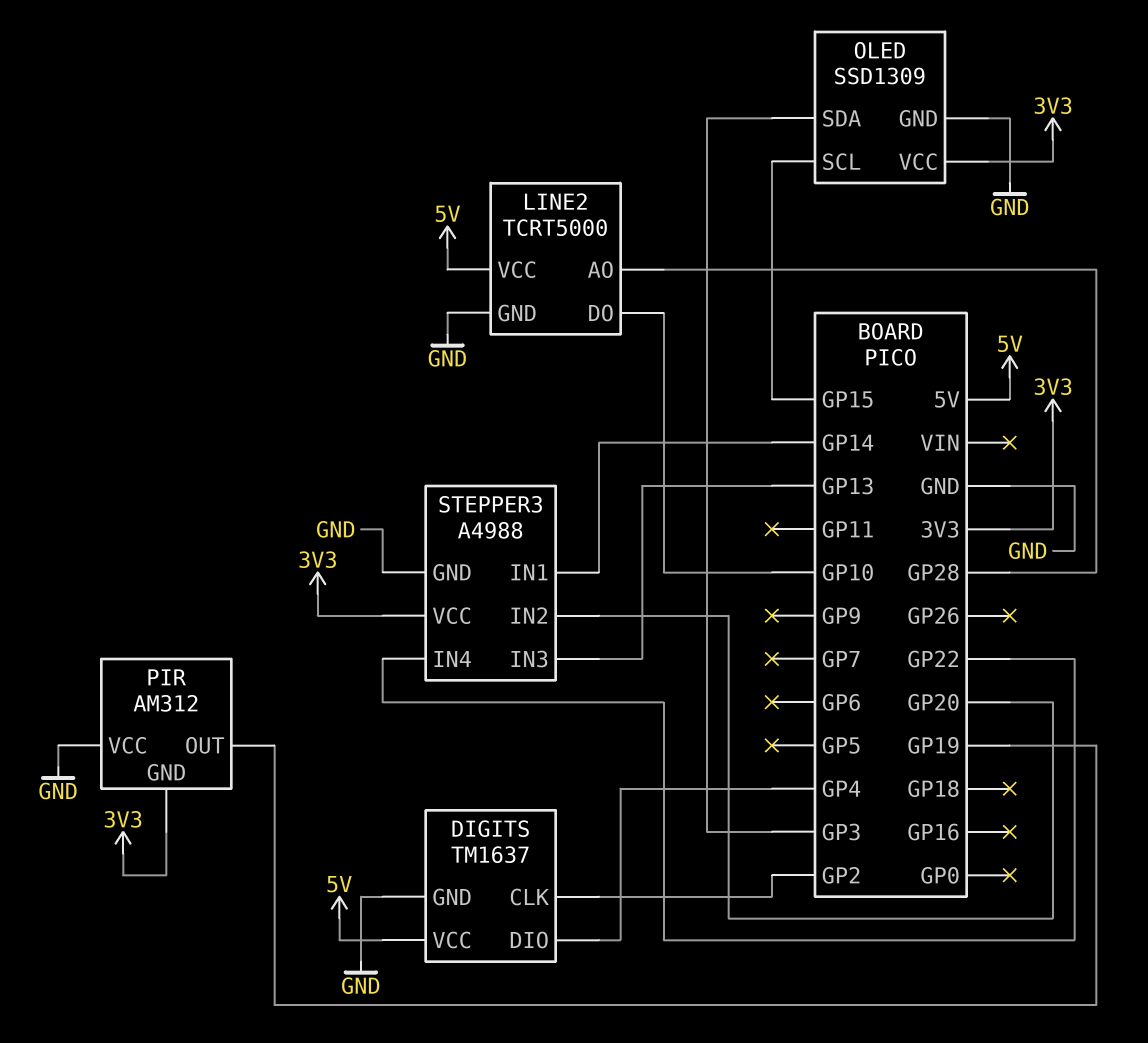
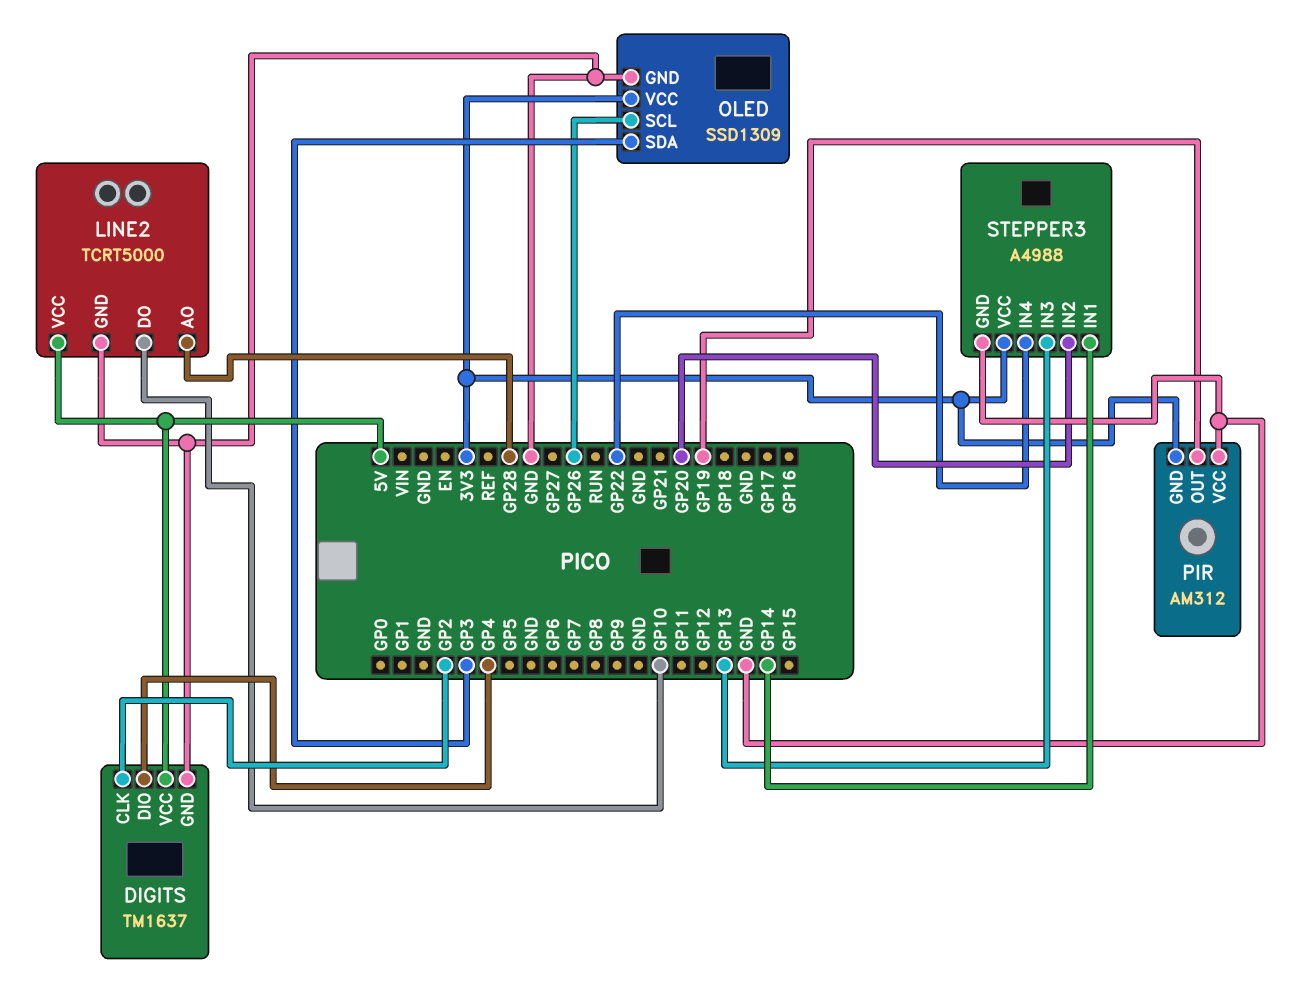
OLED pin SCL: GP15 -> GP26

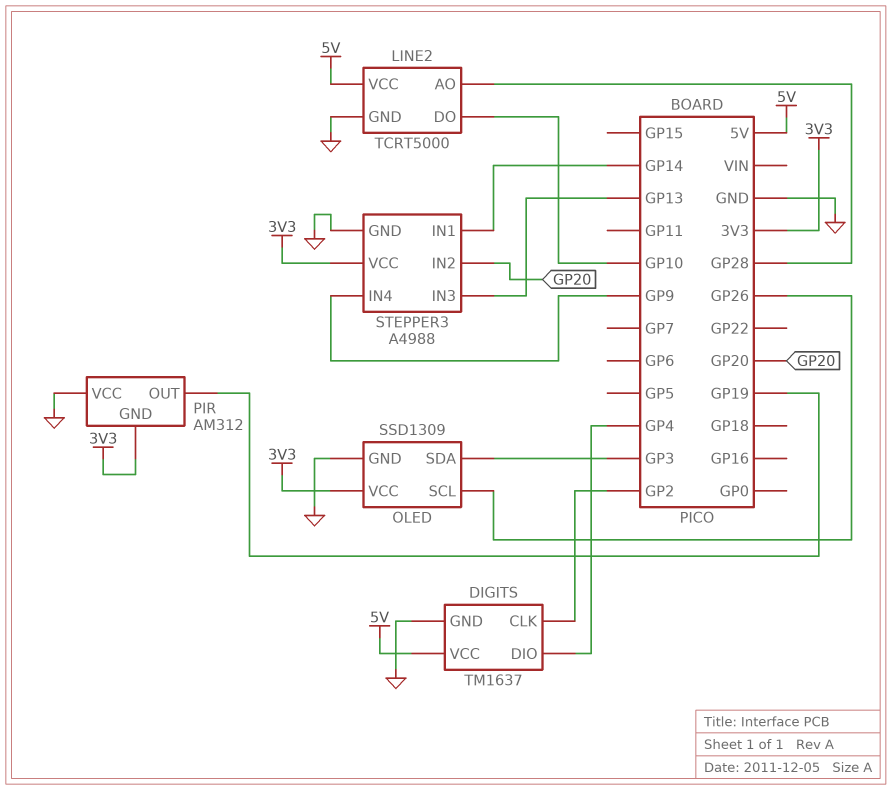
STEPPER3 pin IN4: GP22 -> GP9

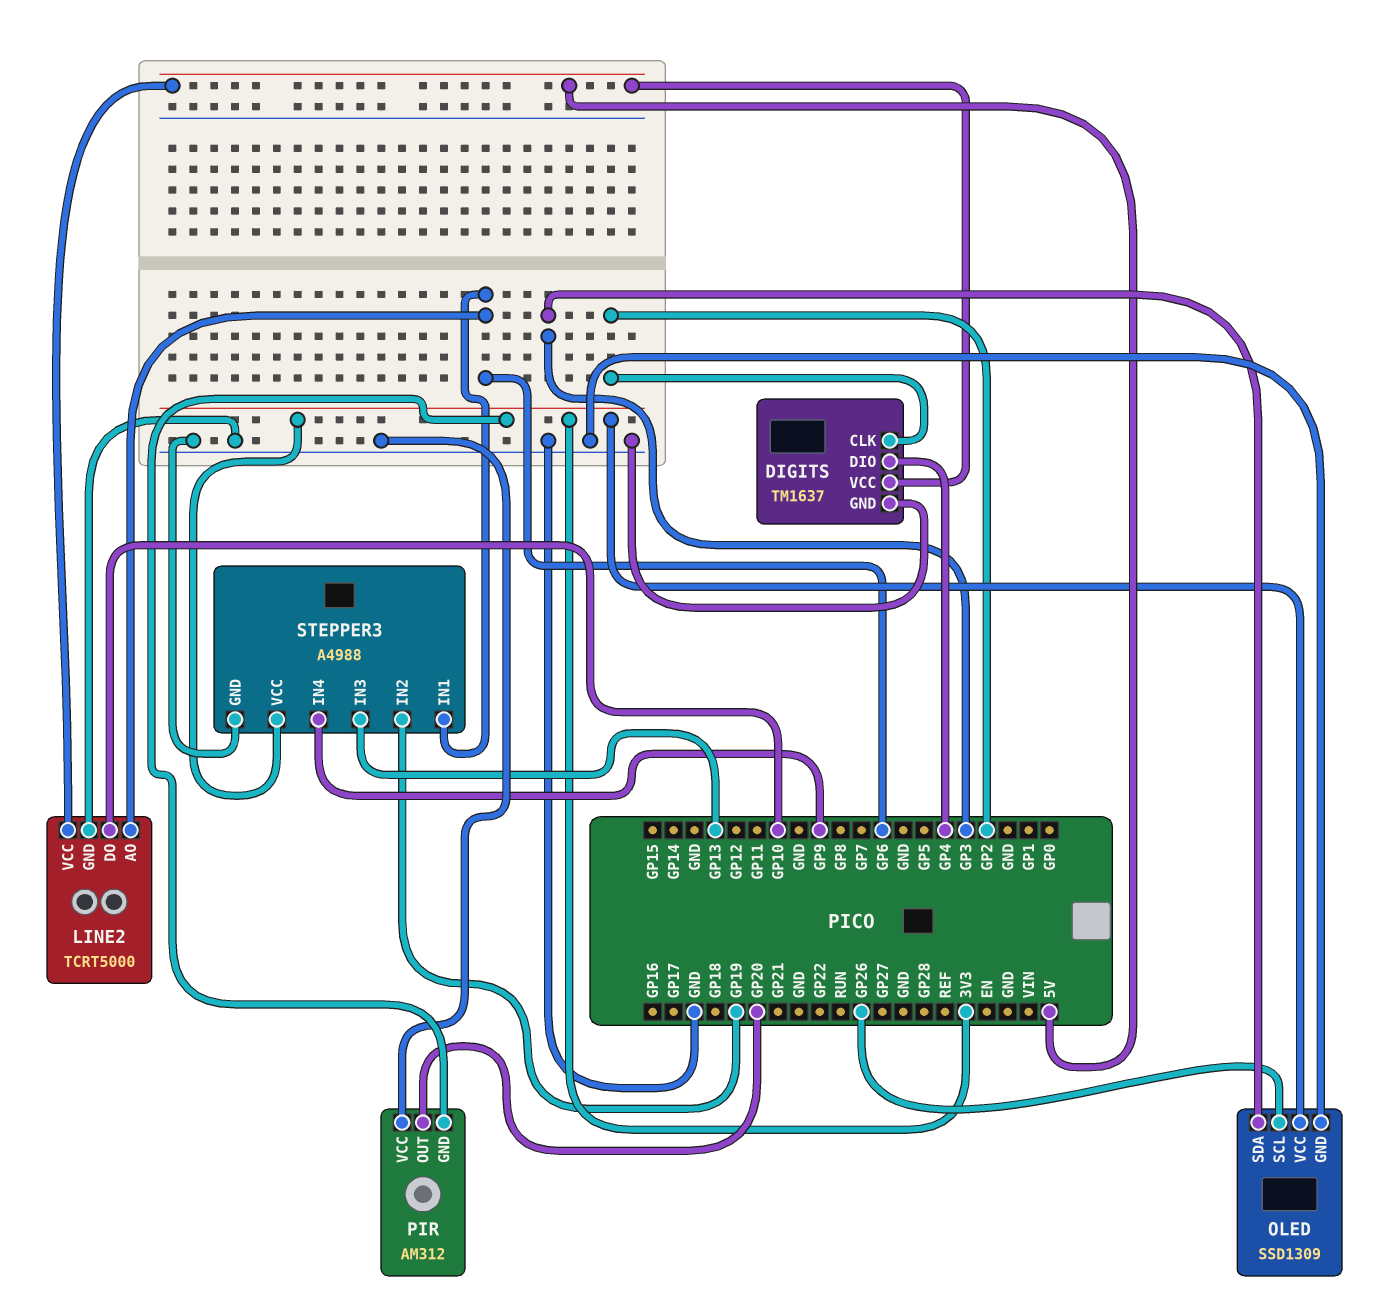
LINE2 pin AO: GP28 -> GP6
PIR pin OUT: GP19 -> GP20
STEPPER3 pin IN1: GP14 -> GP6
STEPPER3 pin IN2: GP20 -> GP19

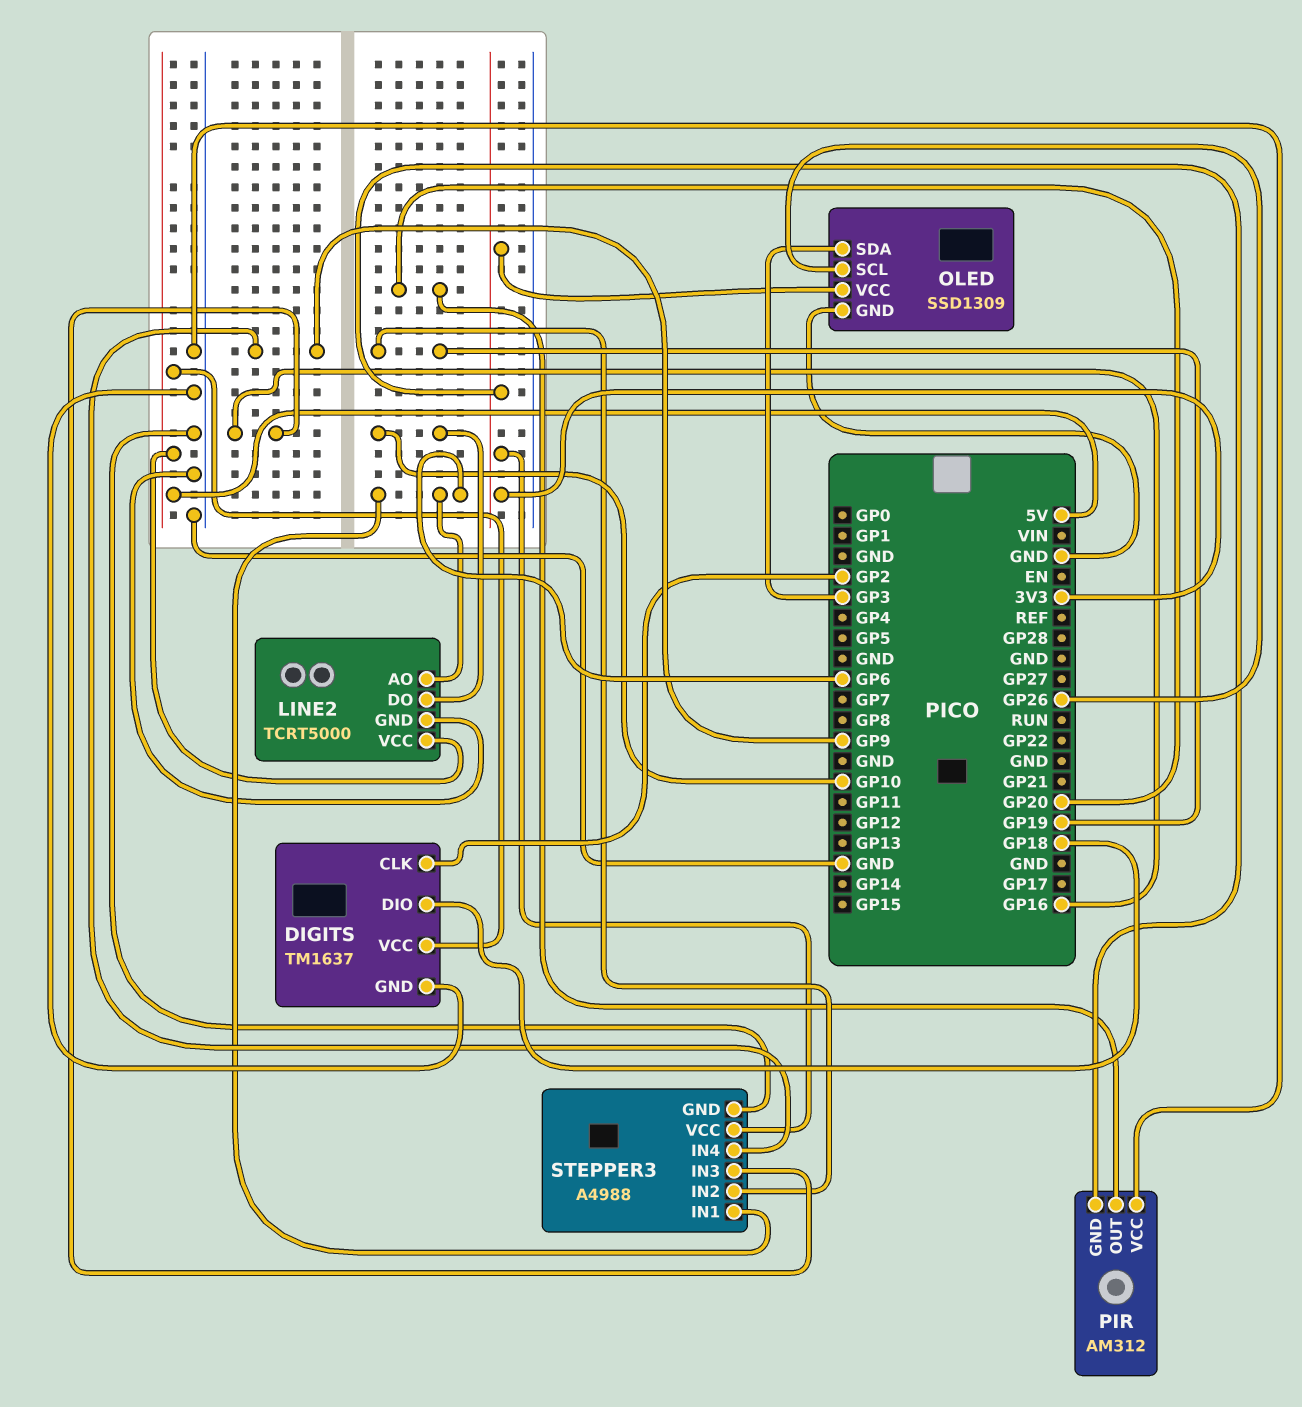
DIGITS pin DIO: GP4 -> GP18
STEPPER3 pin IN3: GP13 -> GP16

